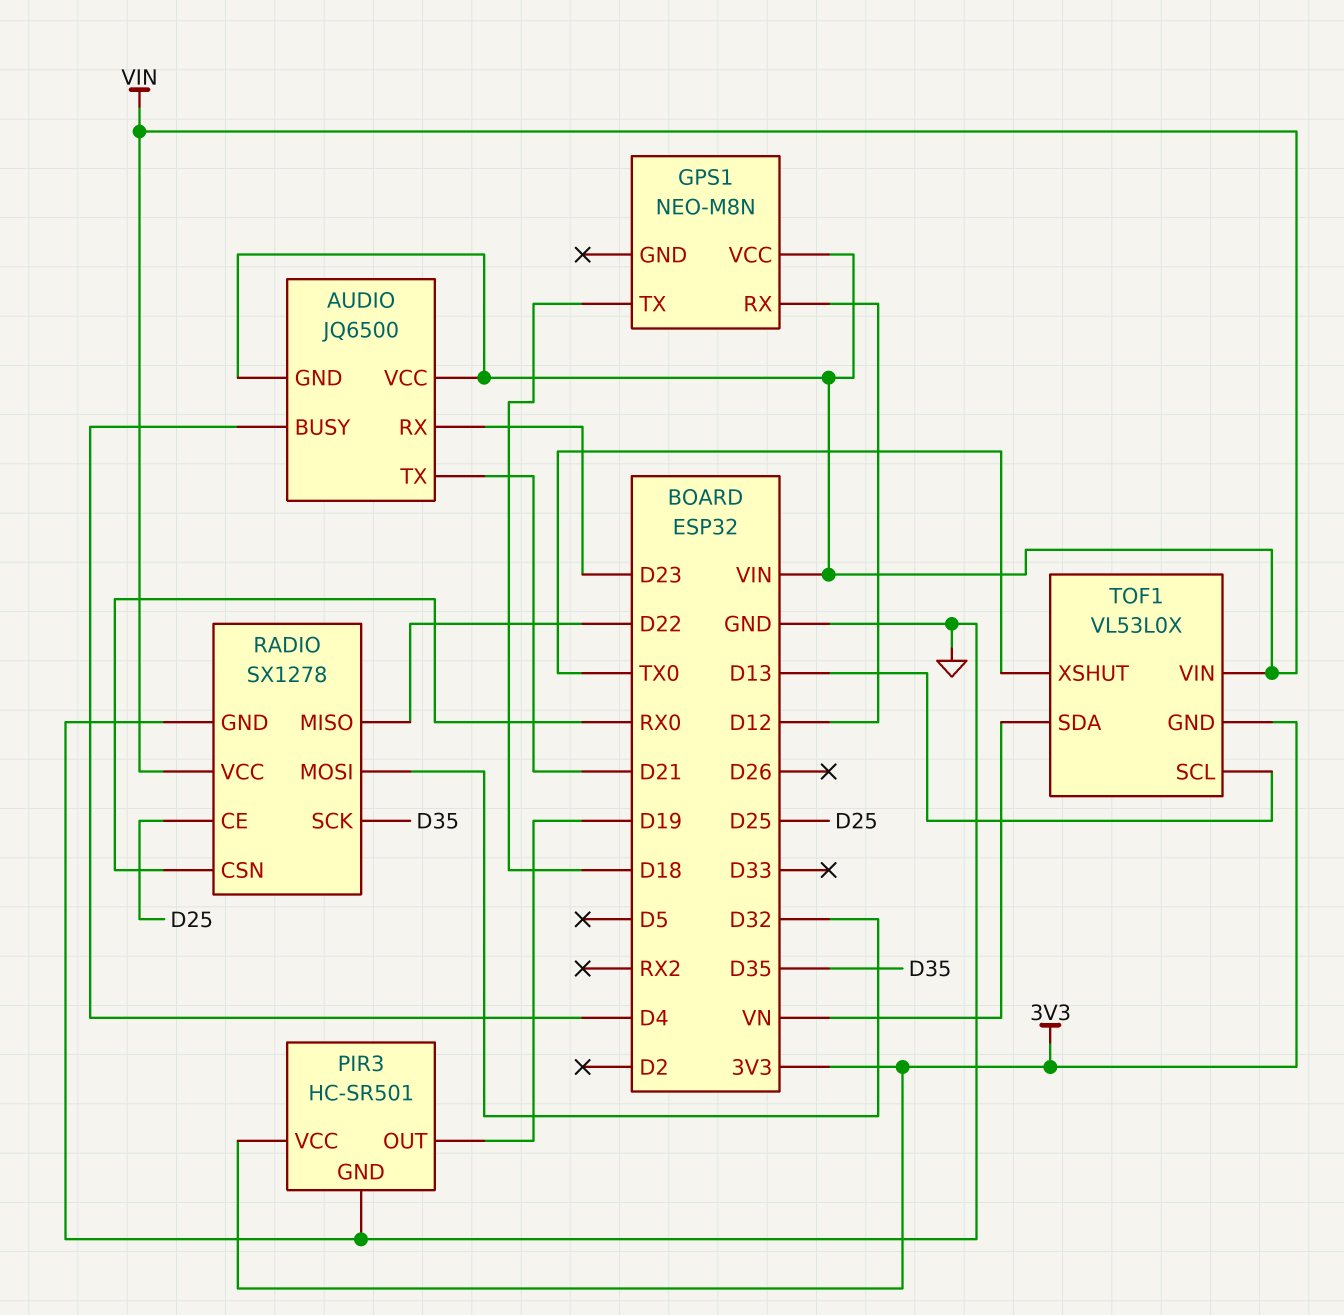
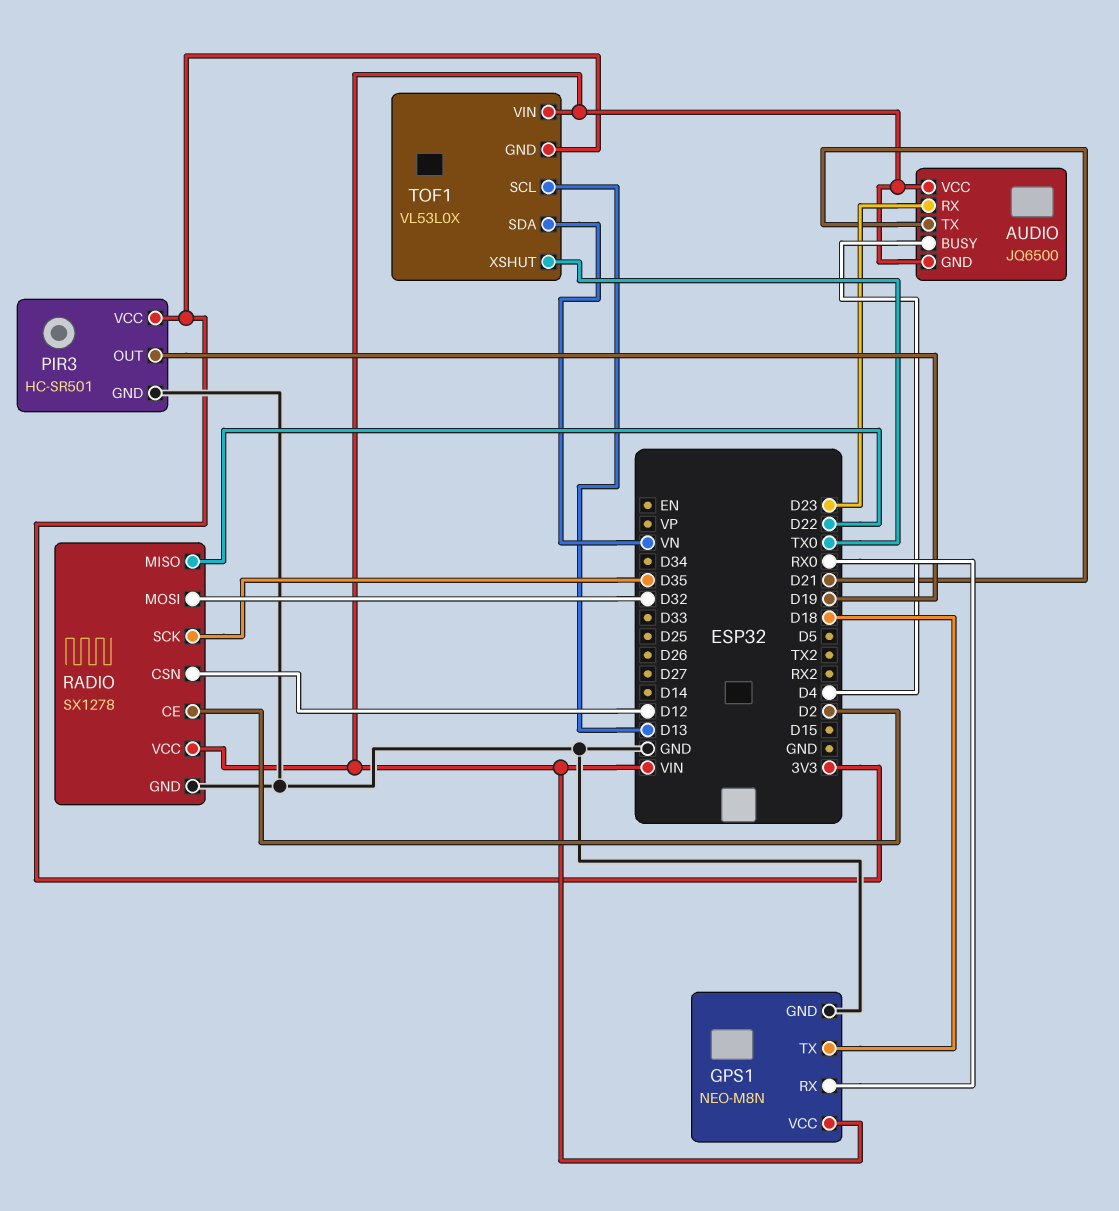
GPS1 pin GND: none -> GND
GPS1 pin RX: D12 -> RX0
RADIO pin CE: D25 -> D2
RADIO pin CSN: RX0 -> D12

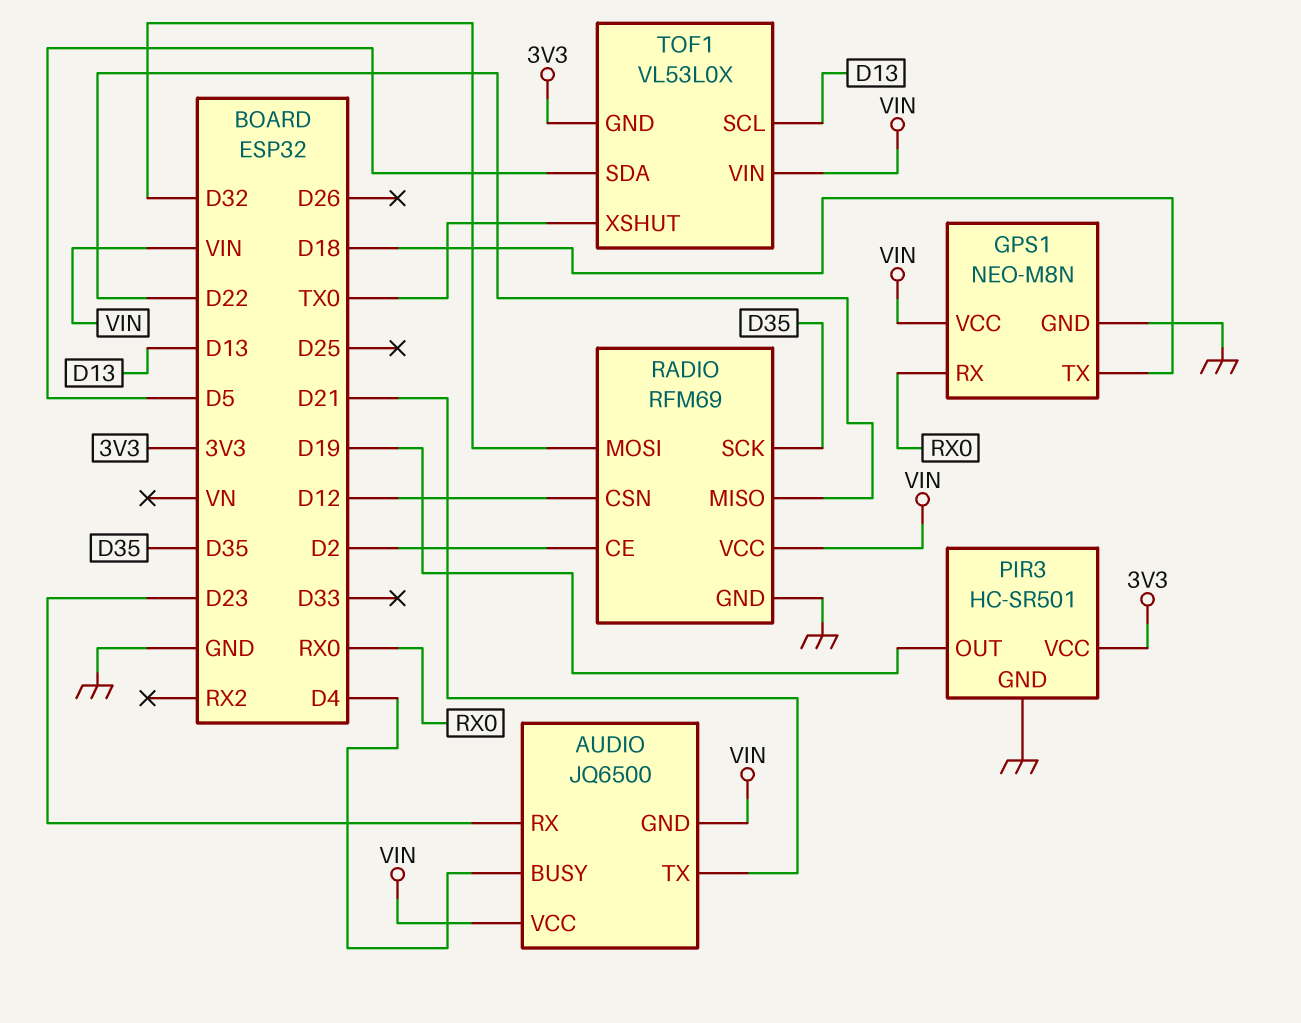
RADIO: SX1278 -> RFM69
TOF1 pin SDA: VN -> D5

